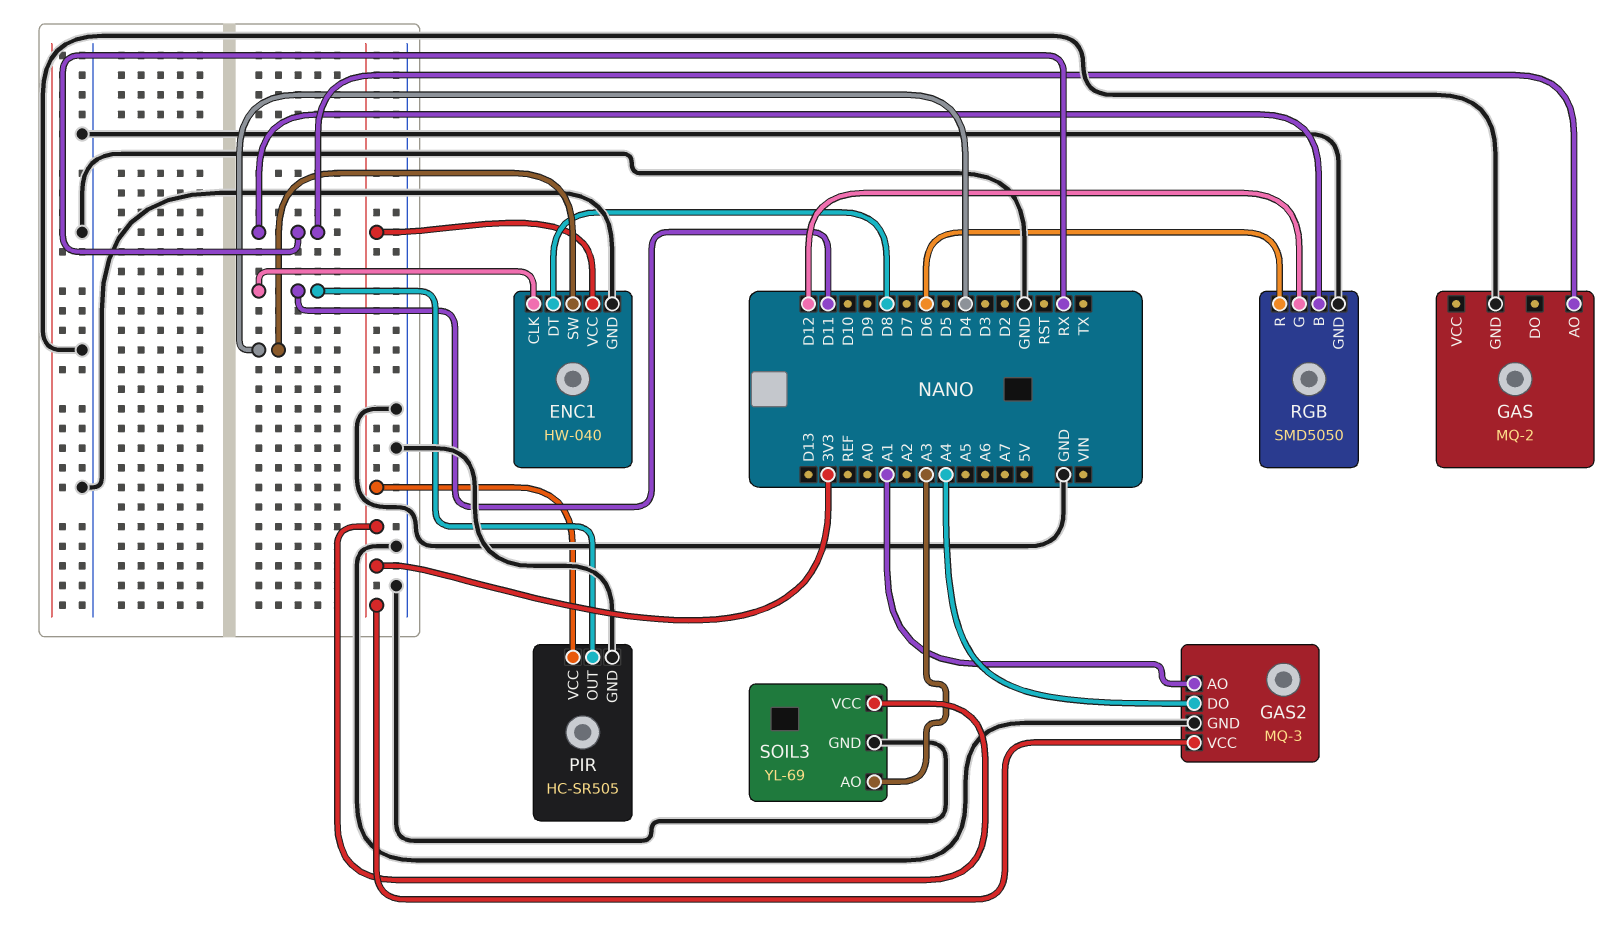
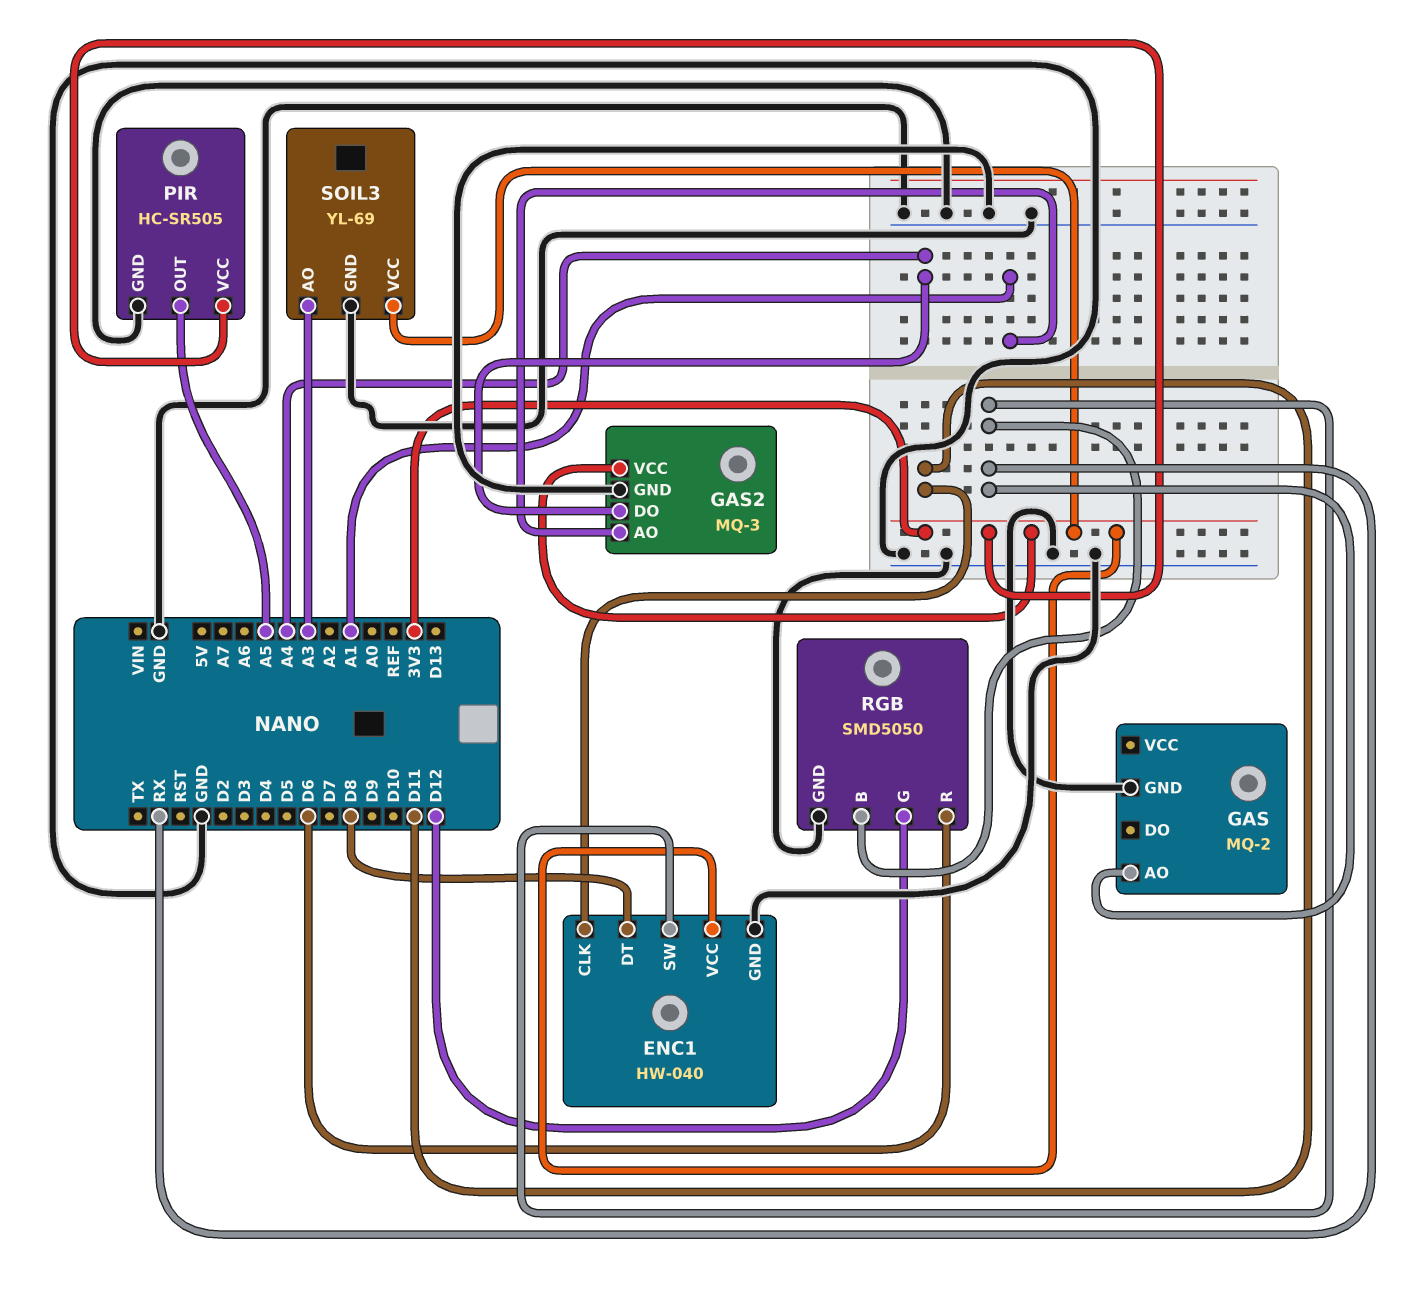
ENC1 pin SW: D4 -> RX
PIR pin OUT: D11 -> A5

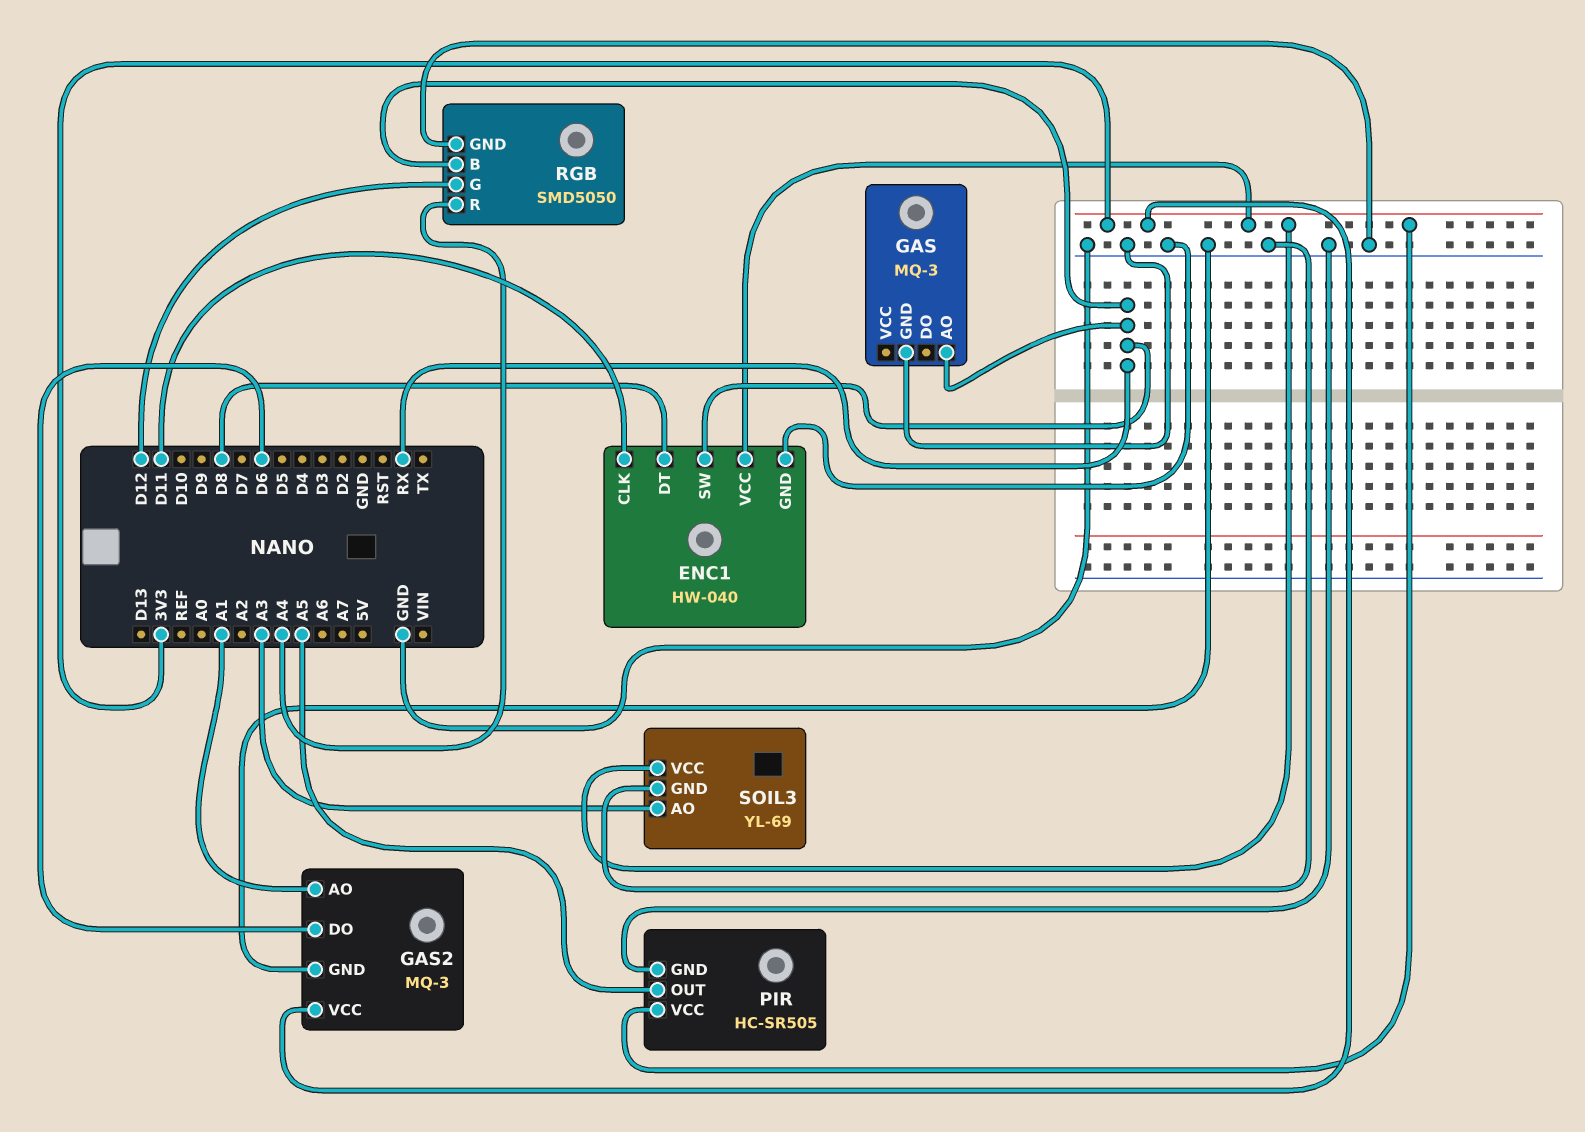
GAS: MQ-2 -> MQ-3
GAS2 pin DO: A4 -> D6
RGB pin R: D6 -> A4

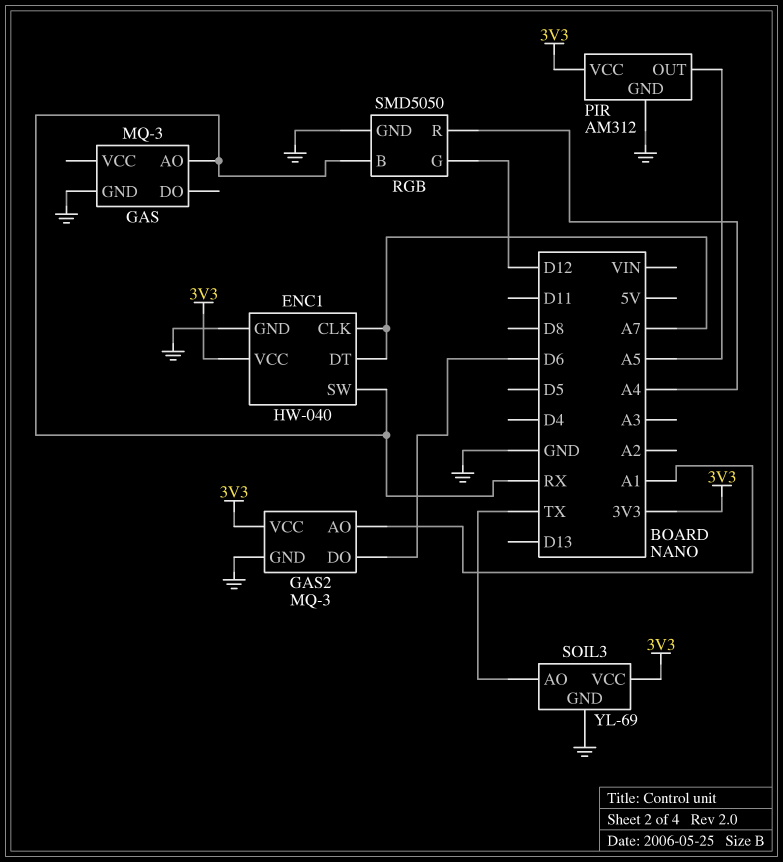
ENC1 pin CLK: D11 -> A7
ENC1 pin DT: D8 -> A7
PIR: HC-SR505 -> AM312
SOIL3 pin AO: A3 -> TX

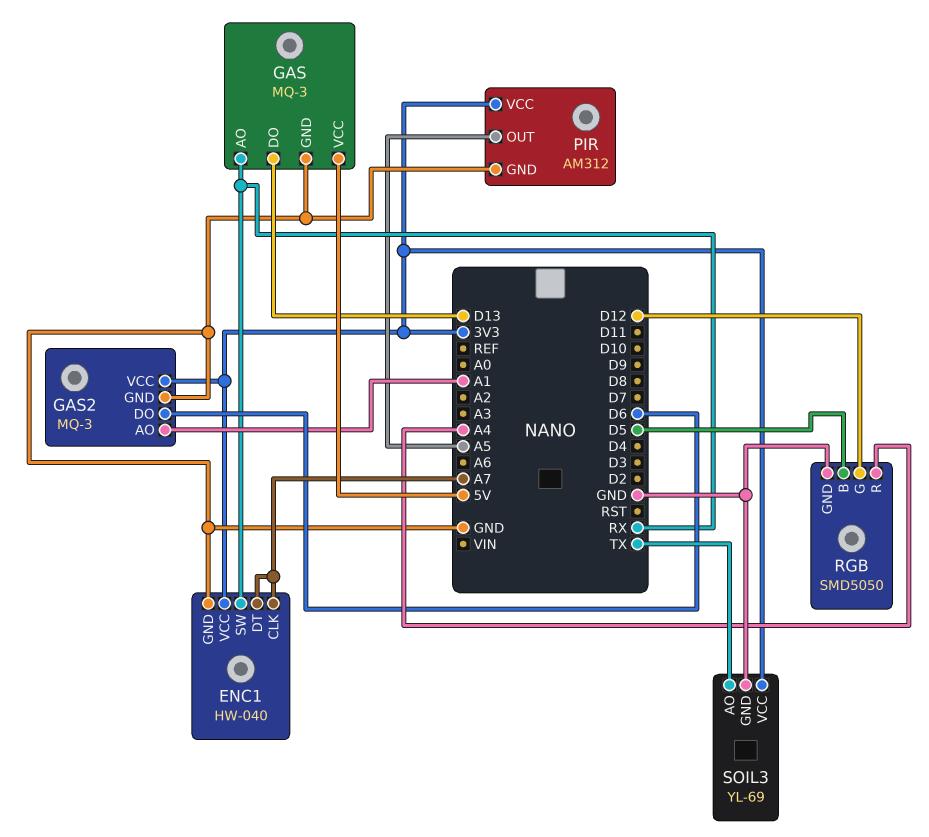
GAS pin DO: none -> D13
GAS pin VCC: none -> 5V
RGB pin B: RX -> D5

